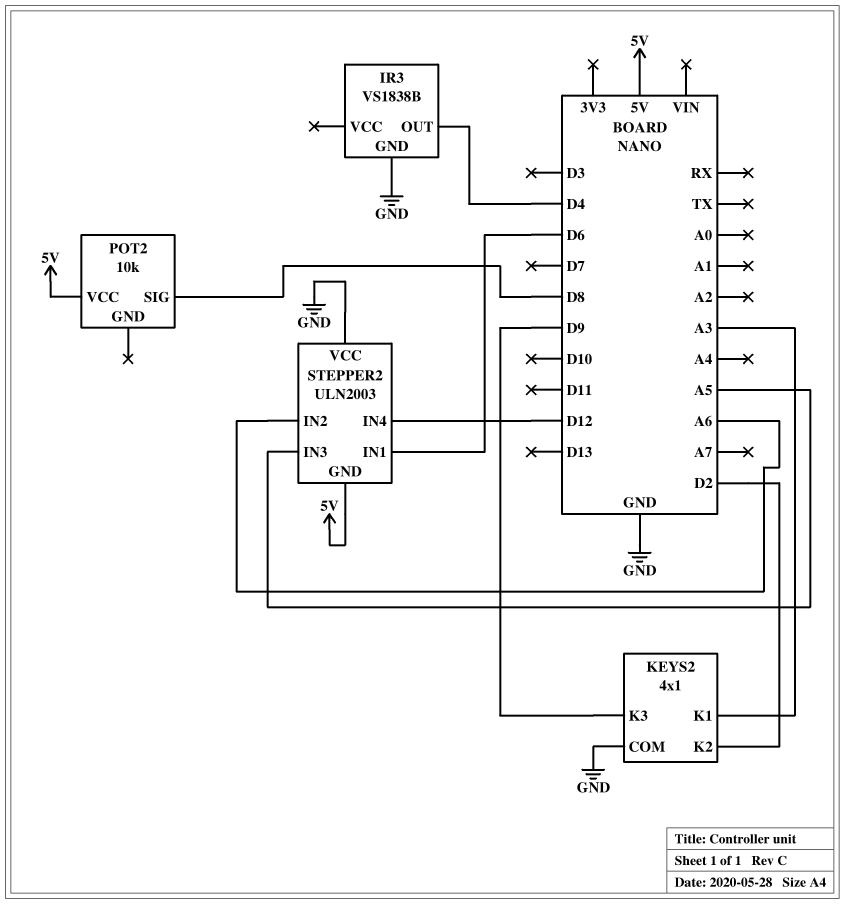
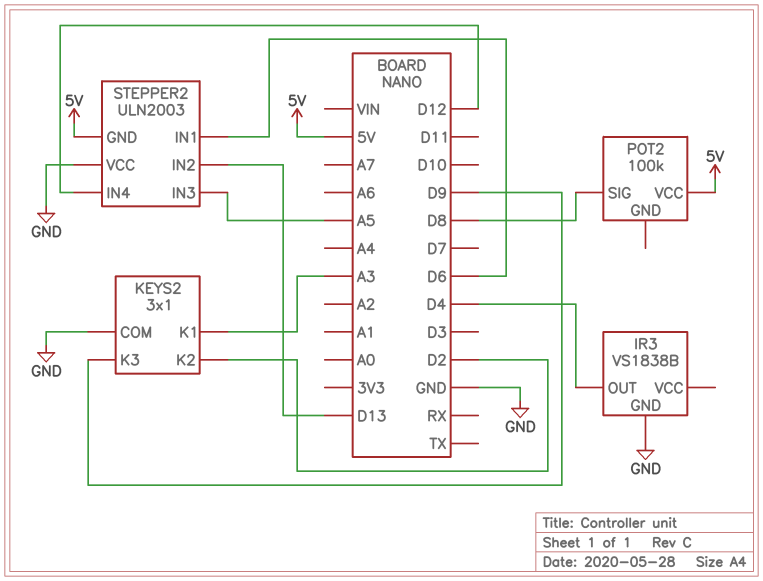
KEYS2: 4x1 -> 3x1
POT2: 10k -> 100k
STEPPER2 pin IN2: A6 -> D13

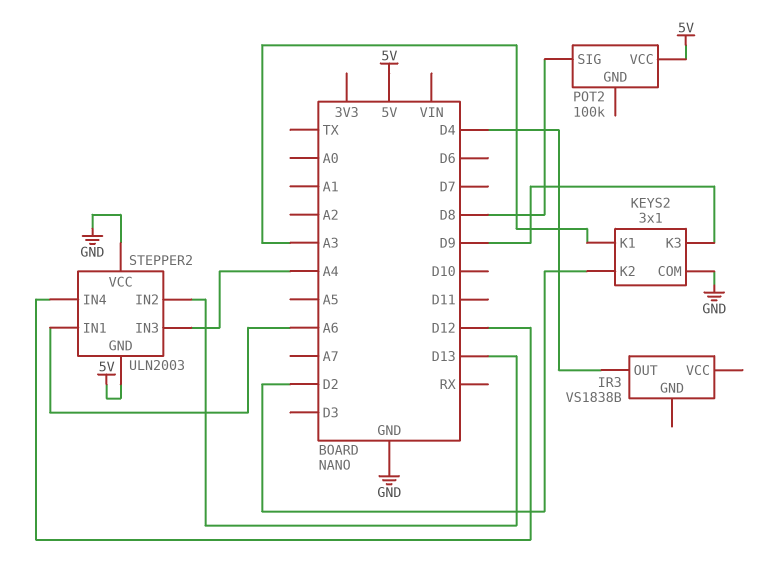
IR3 pin GND: GND -> none
STEPPER2 pin IN1: D6 -> A6
STEPPER2 pin IN3: A5 -> A4

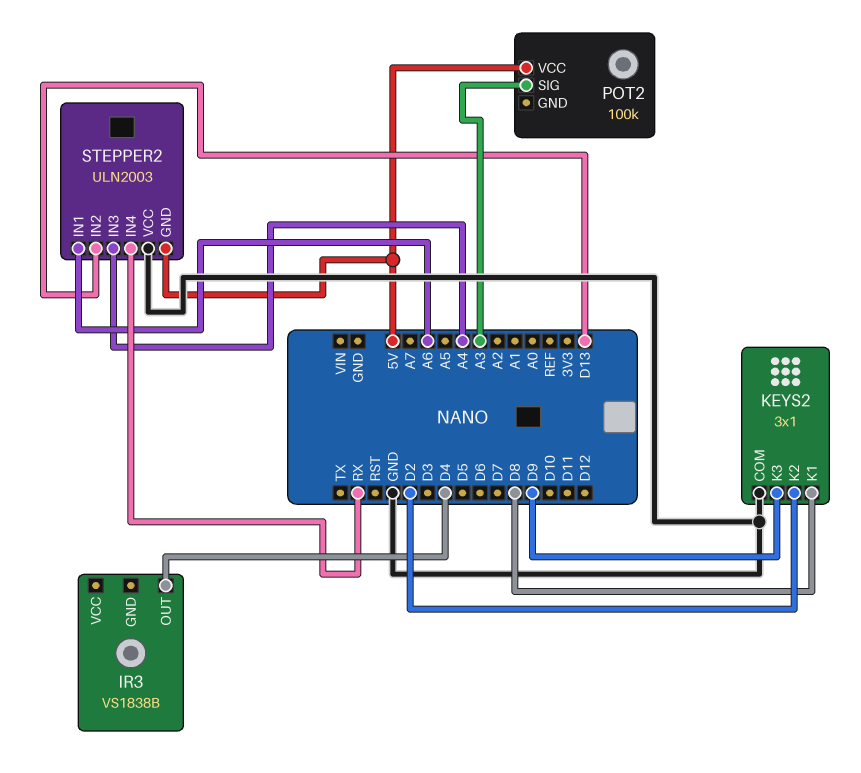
KEYS2 pin K1: A3 -> D8
POT2 pin SIG: D8 -> A3
STEPPER2 pin IN4: D12 -> RX

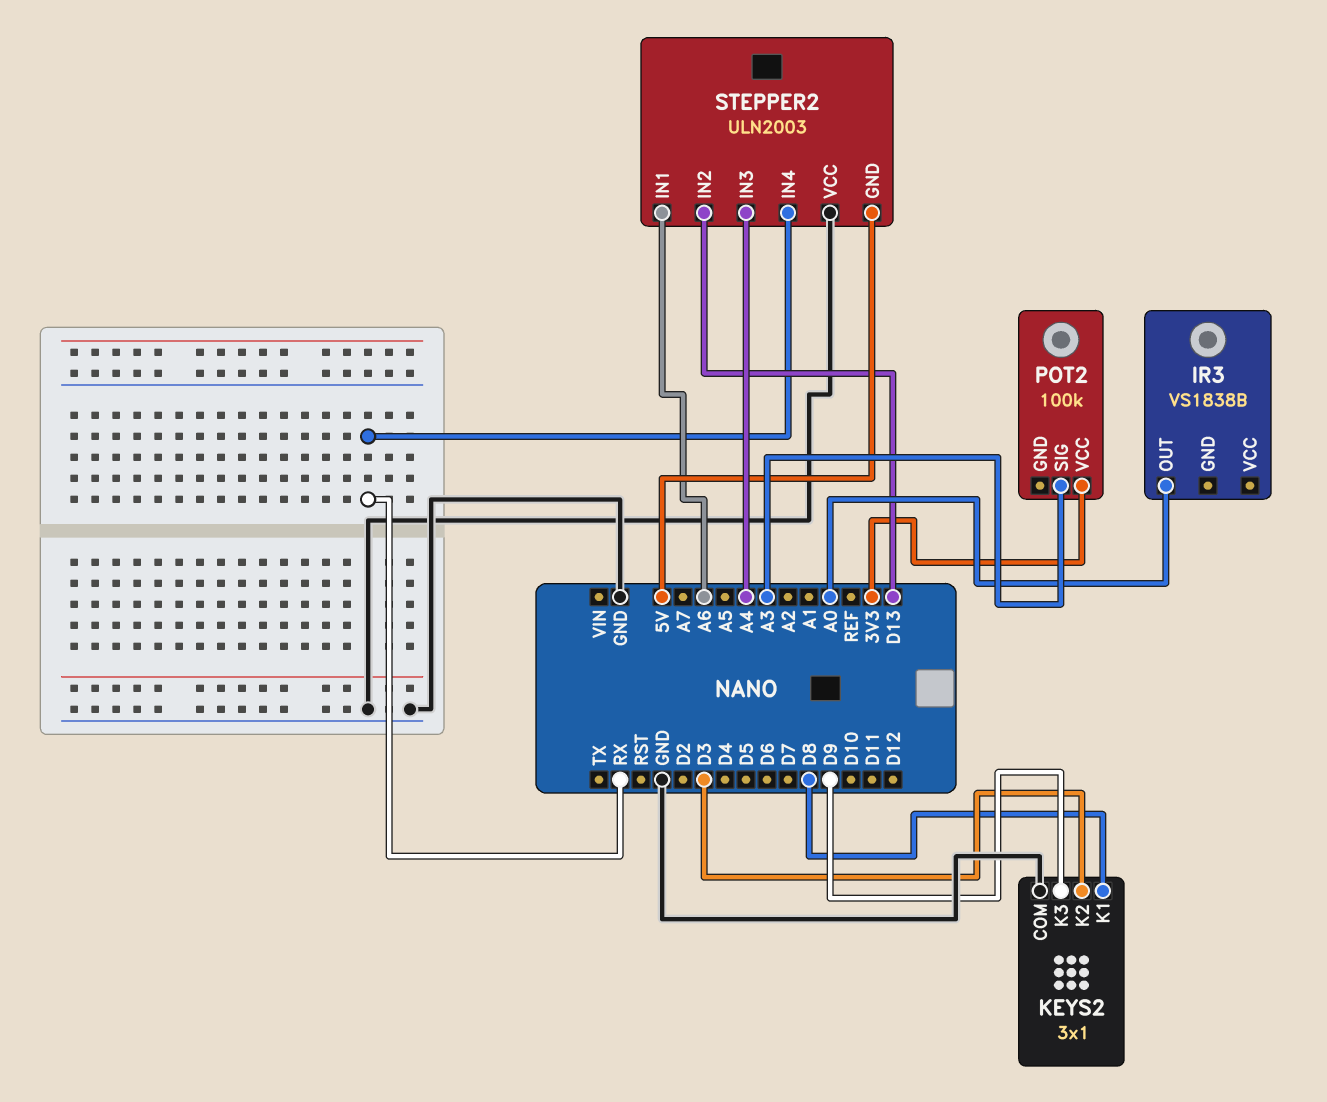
IR3 pin OUT: D4 -> A0
KEYS2 pin K2: D2 -> D3
POT2 pin VCC: 5V -> 3V3

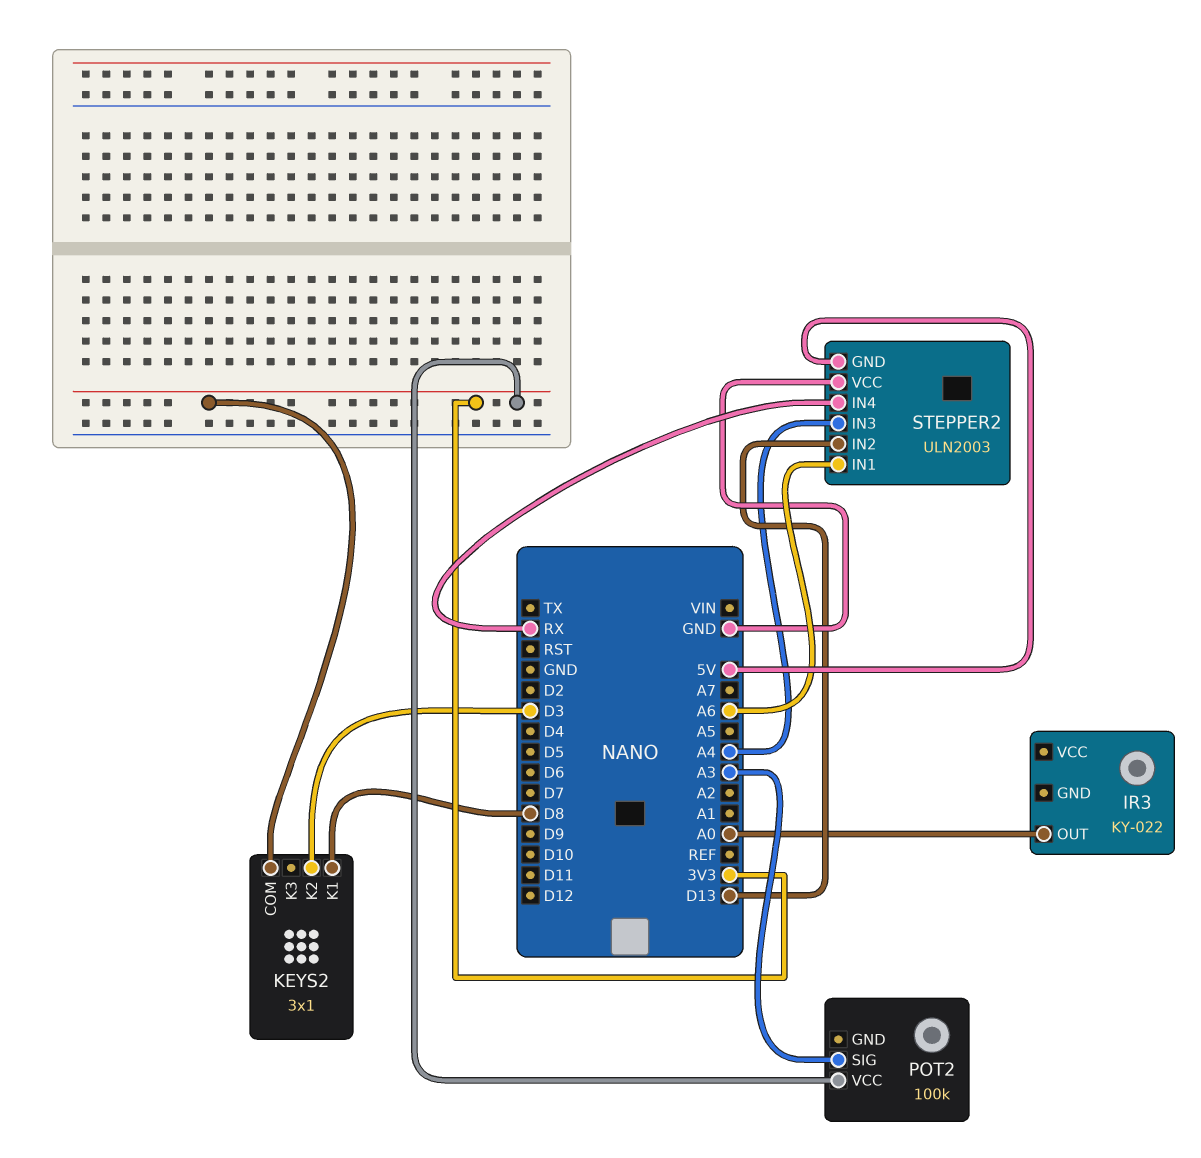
IR3: VS1838B -> KY-022
KEYS2 pin COM: GND -> 3V3
KEYS2 pin K3: D9 -> none

